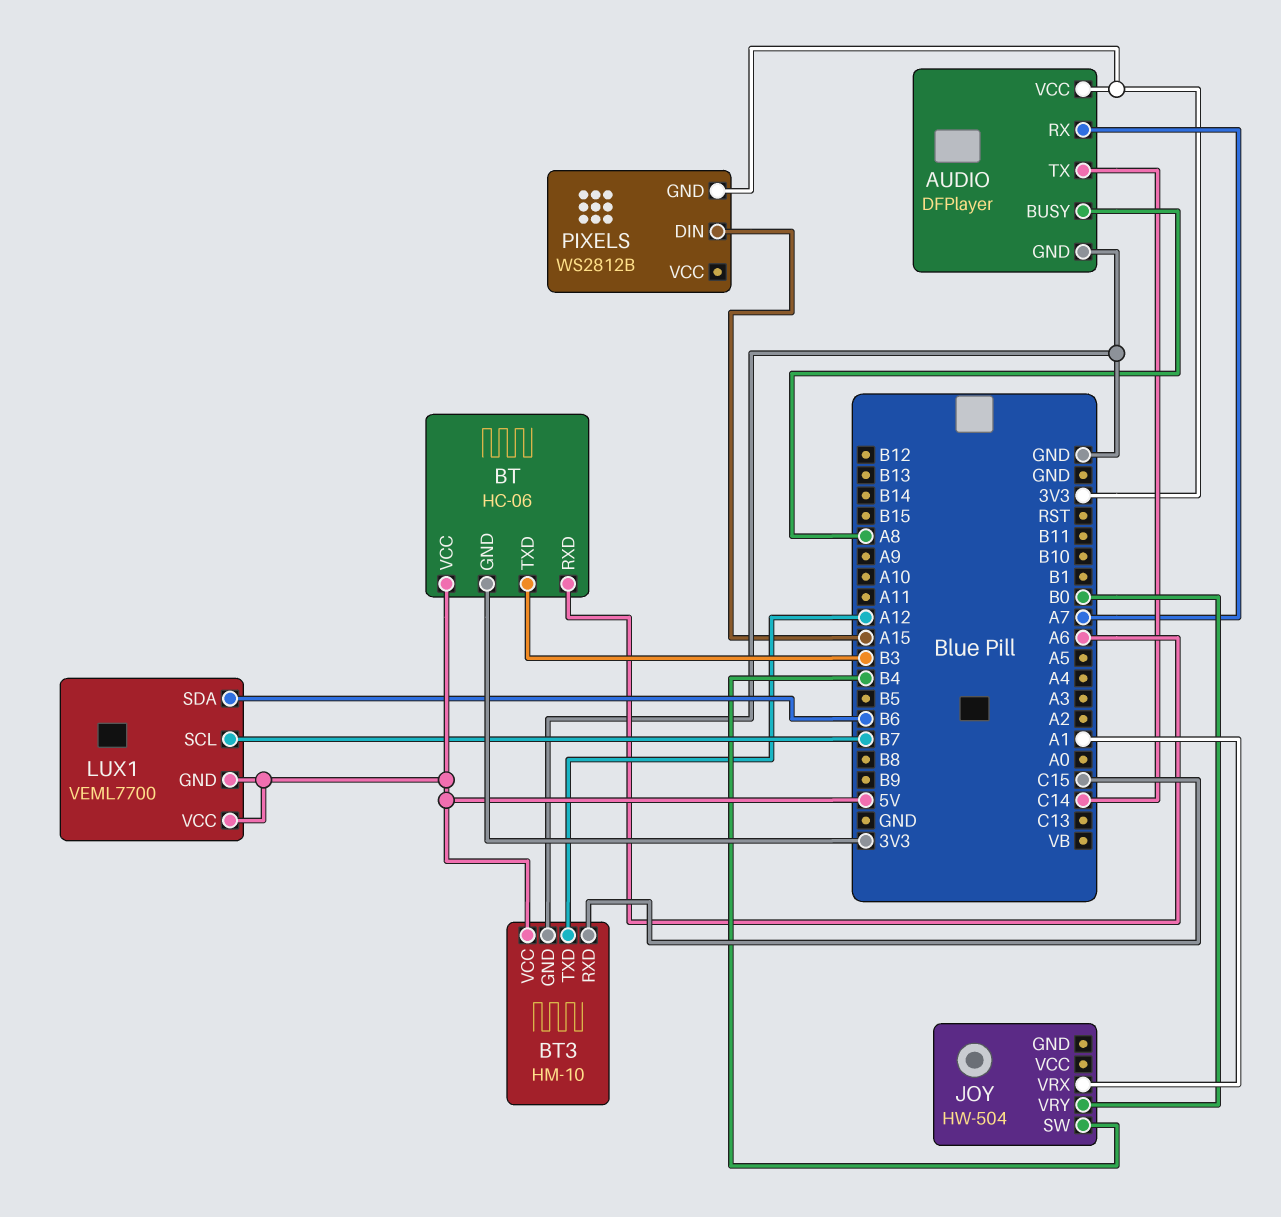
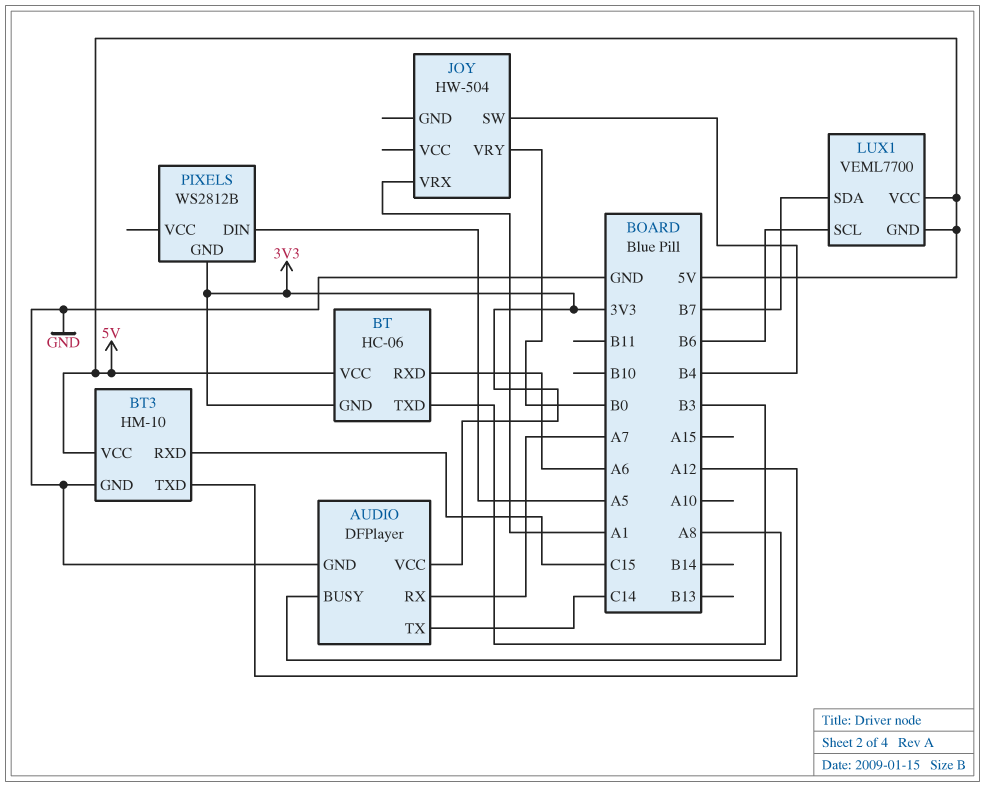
LUX1 pin SCL: B7 -> B6
LUX1 pin SDA: B6 -> B7
PIXELS pin DIN: A15 -> A5

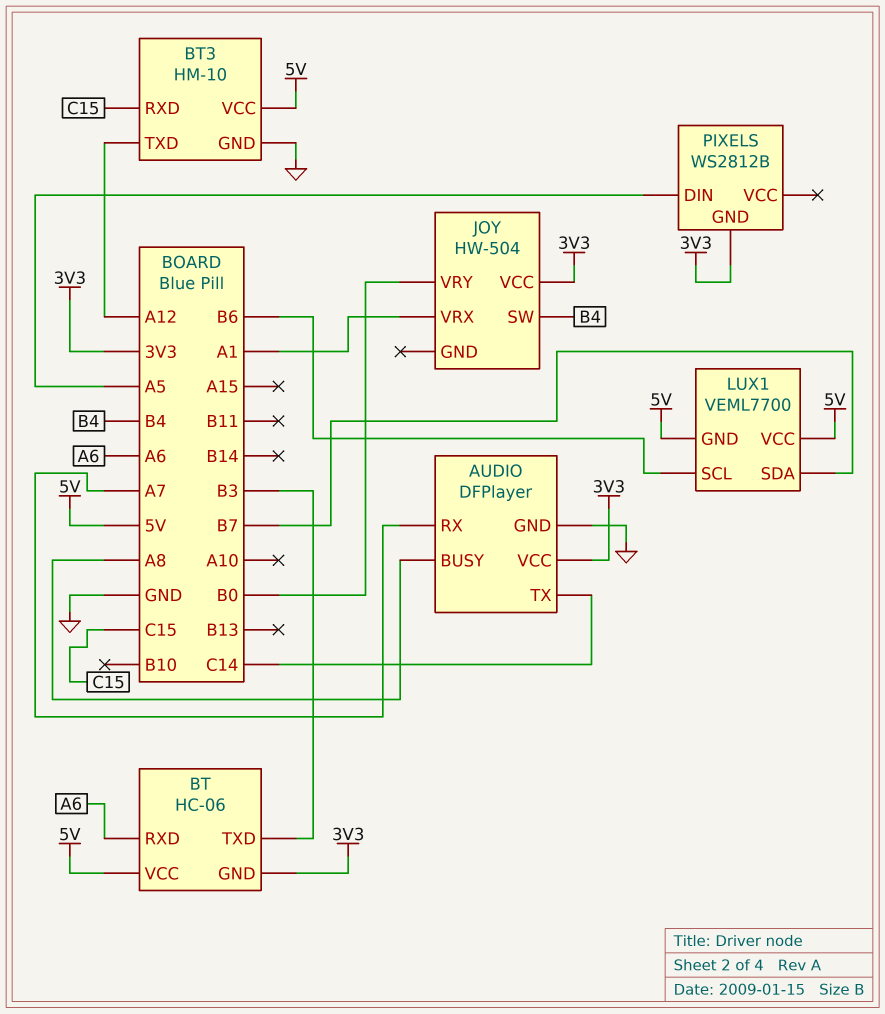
JOY pin VCC: none -> 3V3

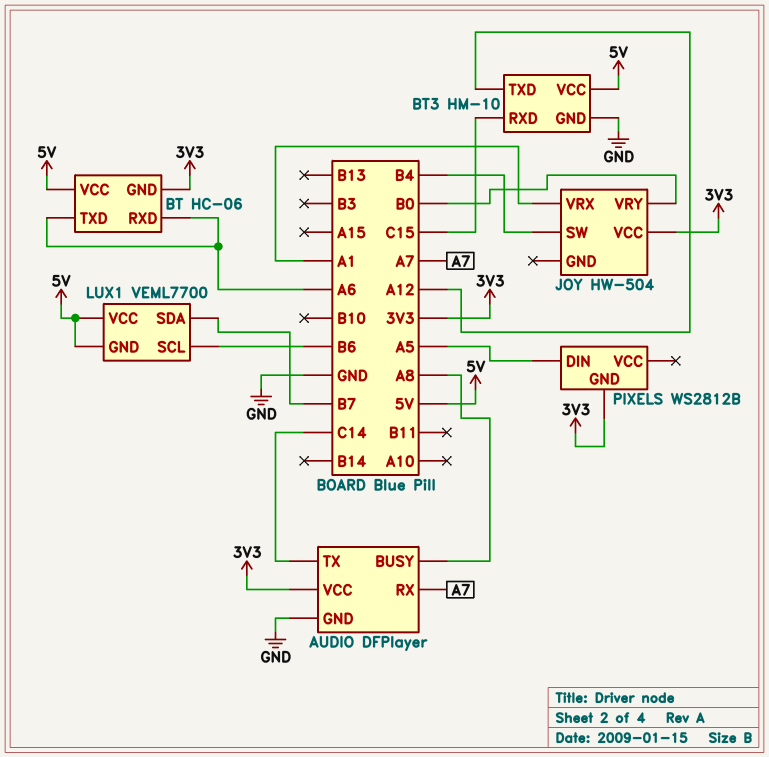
BT pin TXD: B3 -> A6

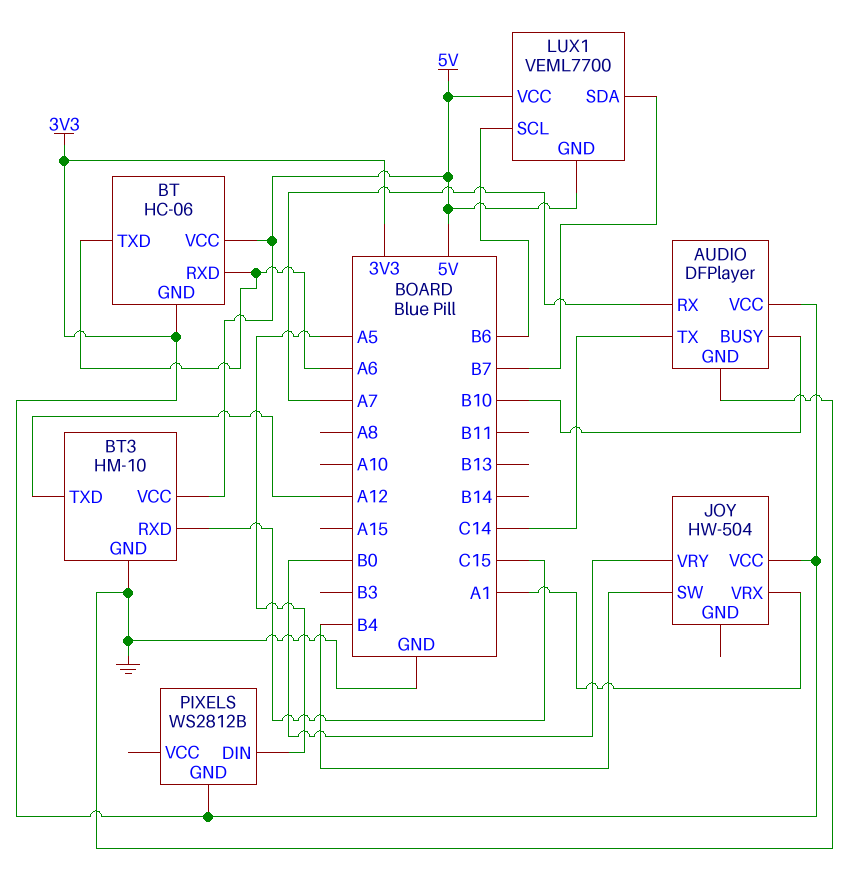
AUDIO pin BUSY: A8 -> B10

